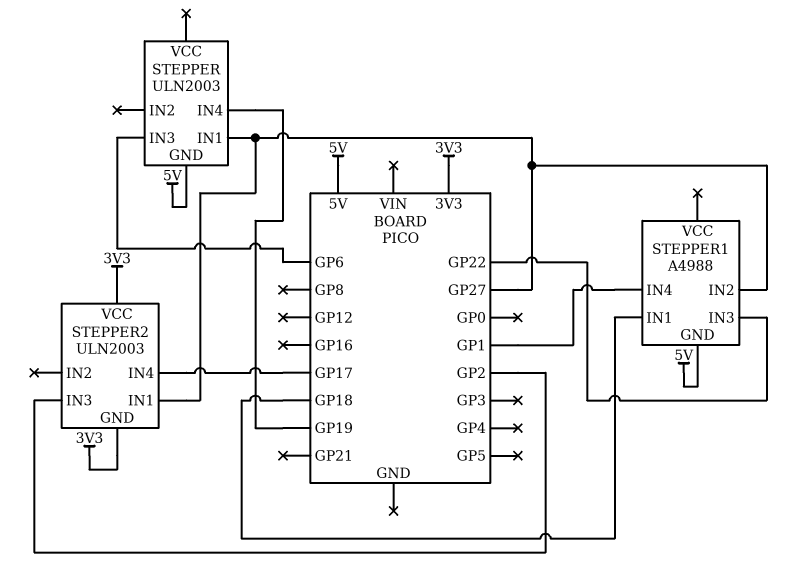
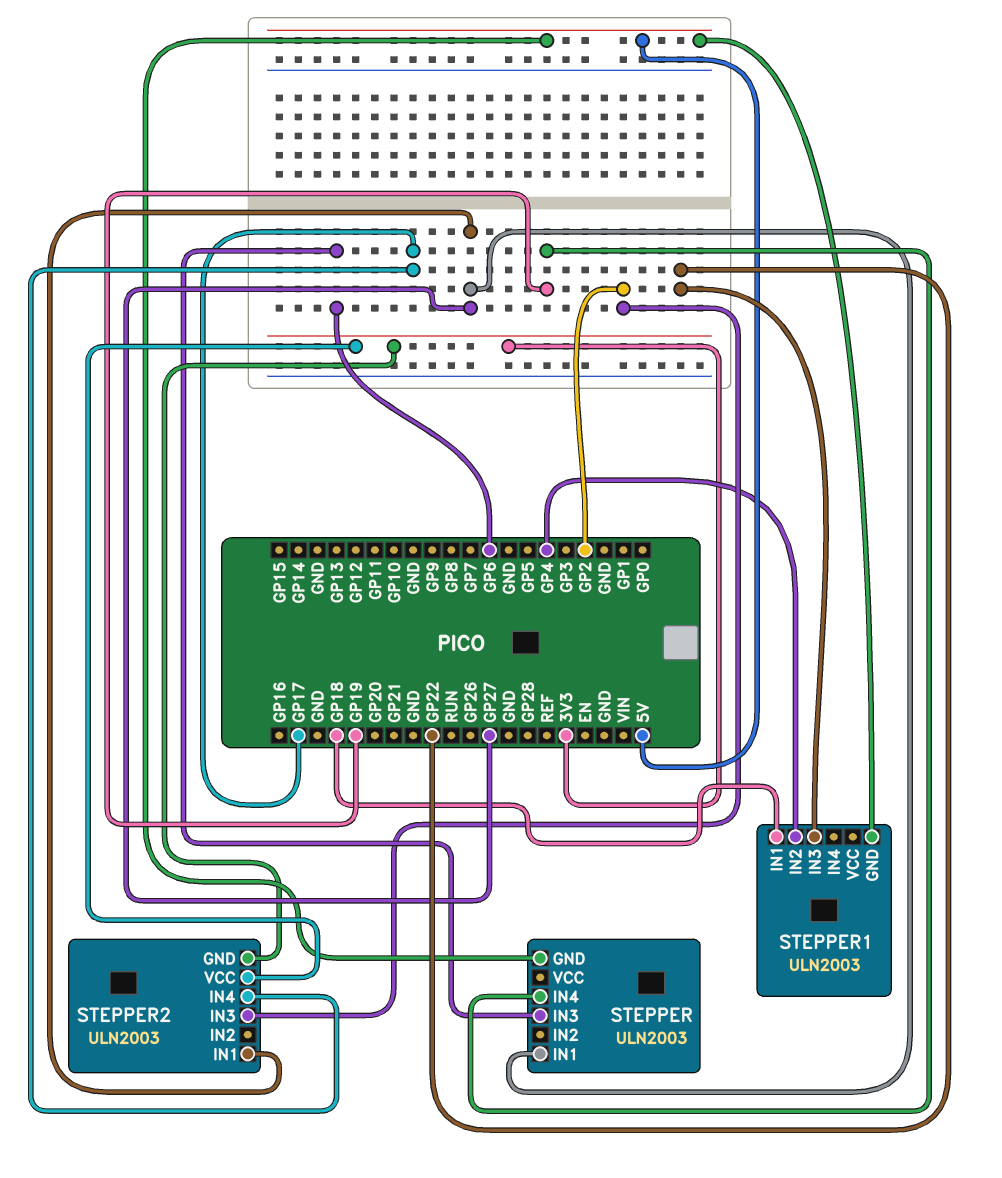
STEPPER1: A4988 -> ULN2003
STEPPER1 pin IN2: GP27 -> GP4
STEPPER1 pin IN4: GP1 -> none

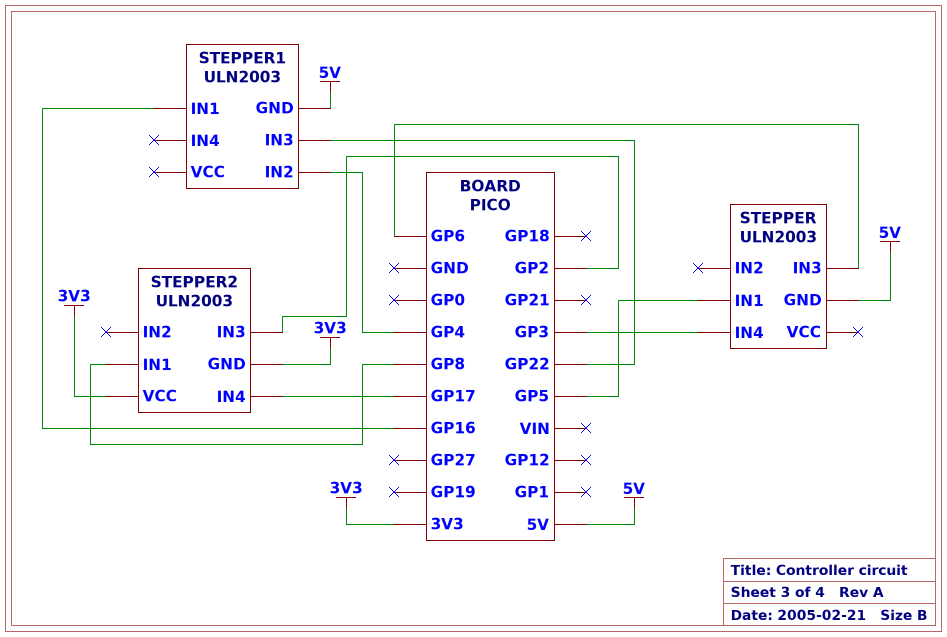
STEPPER pin IN1: GP27 -> GP5
STEPPER pin IN4: GP19 -> GP3
STEPPER1 pin IN1: GP18 -> GP16
STEPPER2 pin IN1: GP27 -> GP8

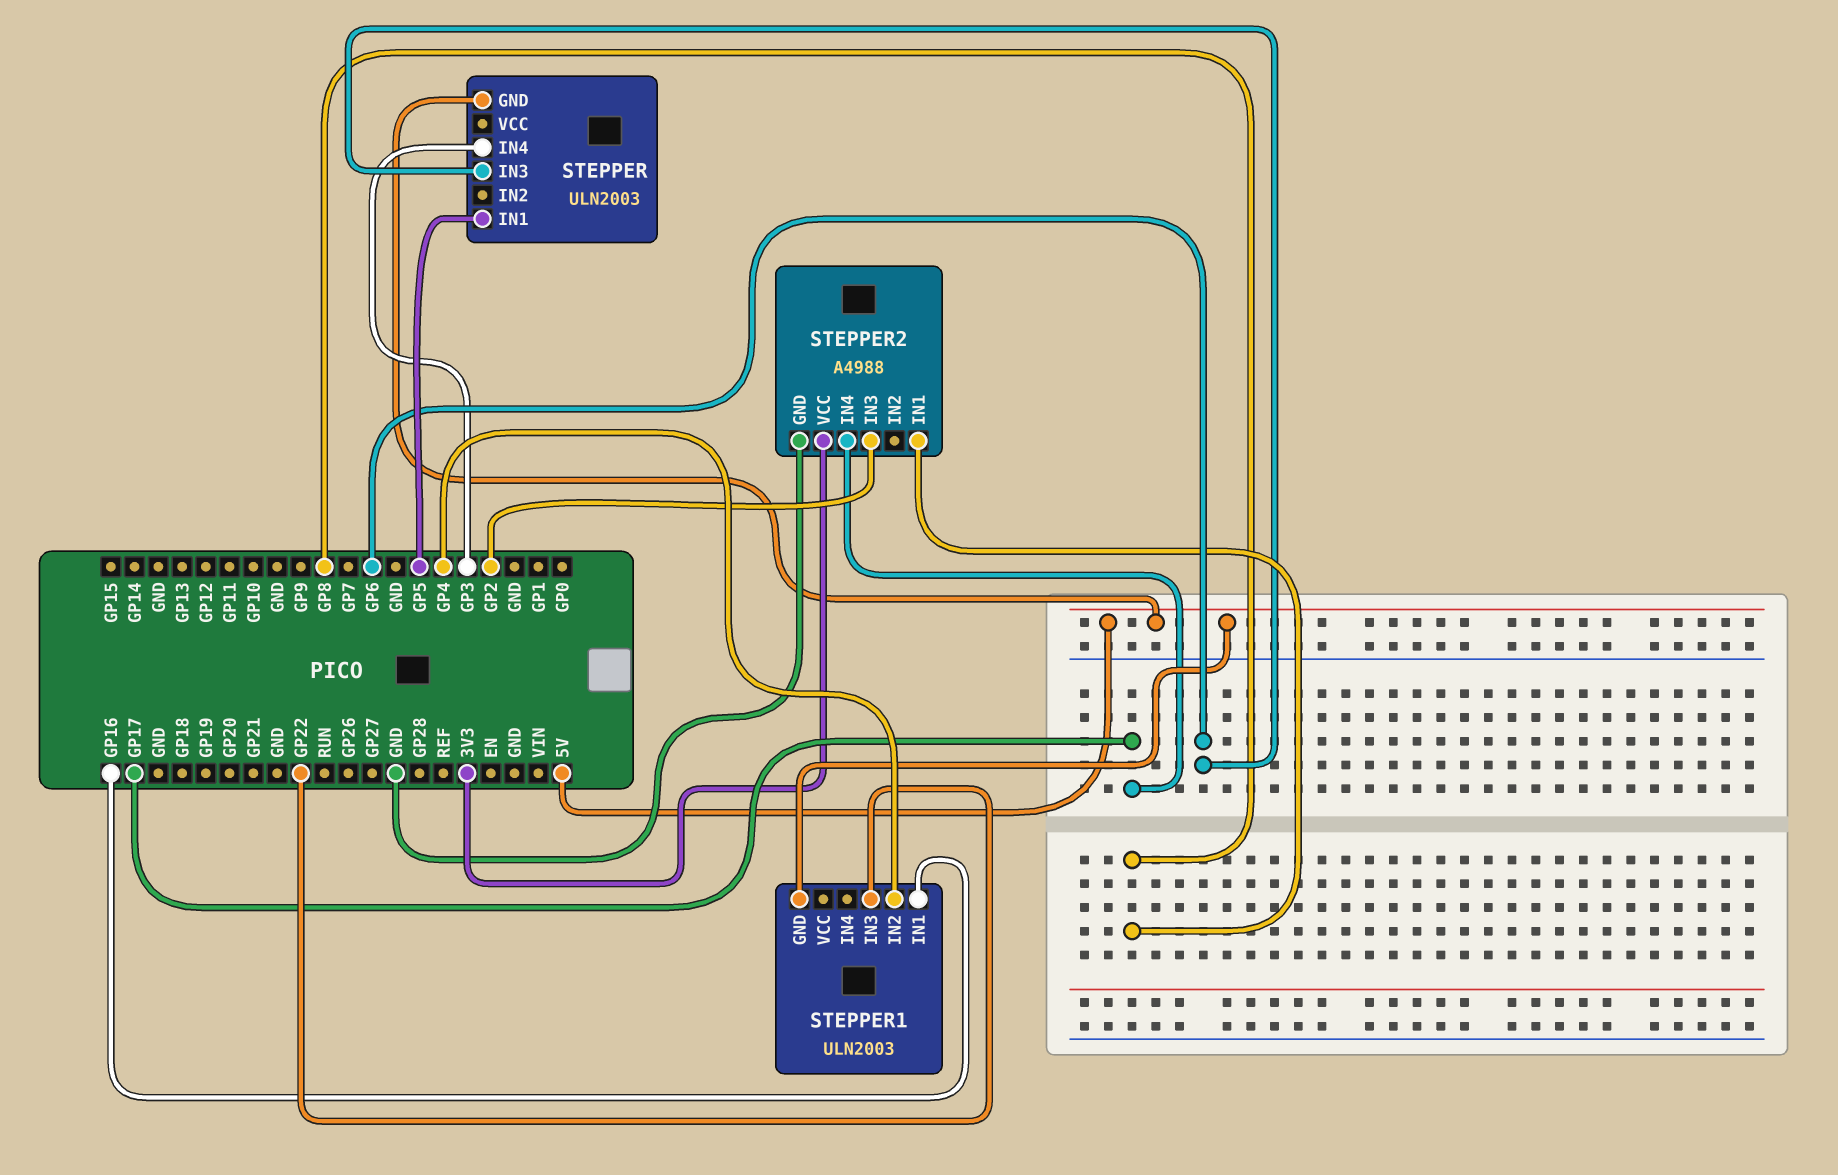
STEPPER2: ULN2003 -> A4988
STEPPER2 pin GND: 3V3 -> GND

